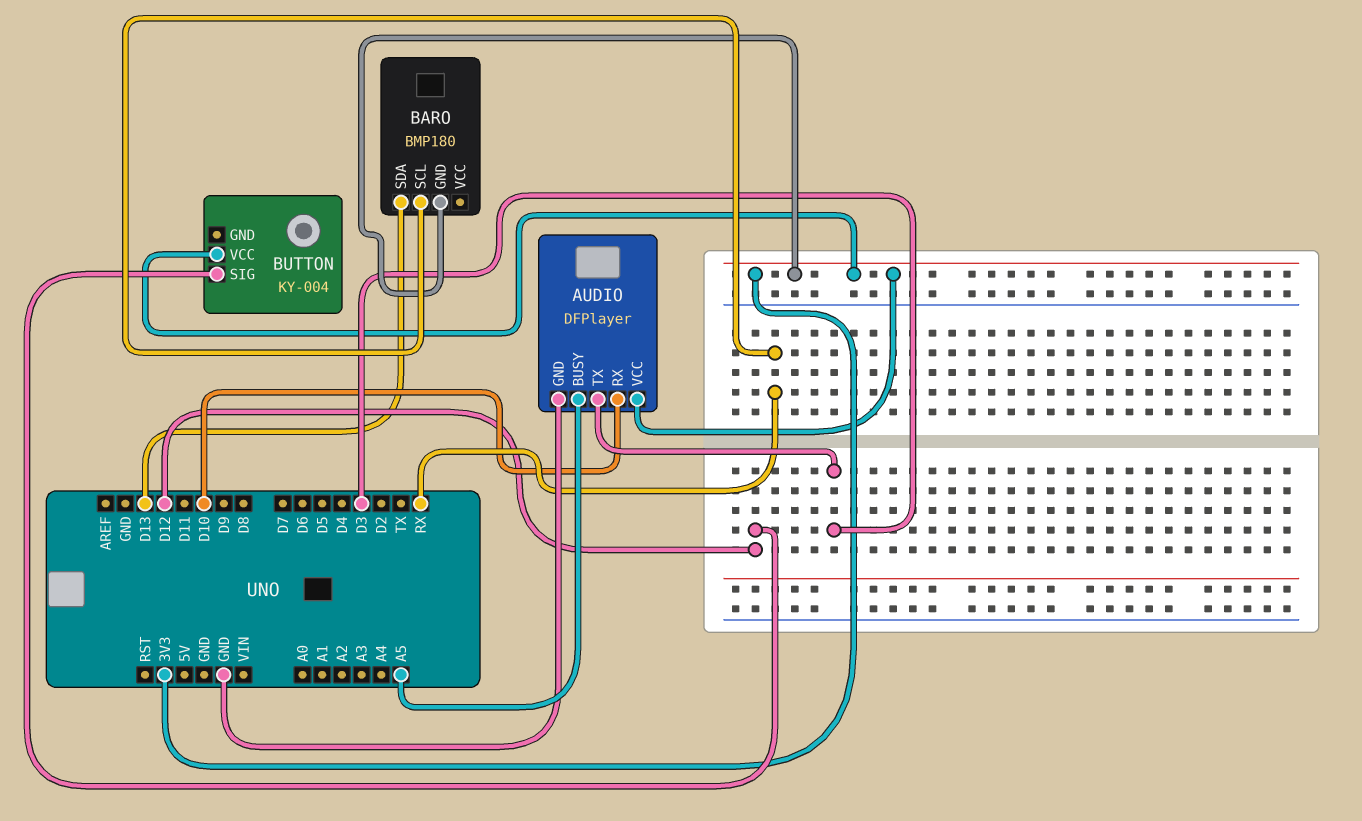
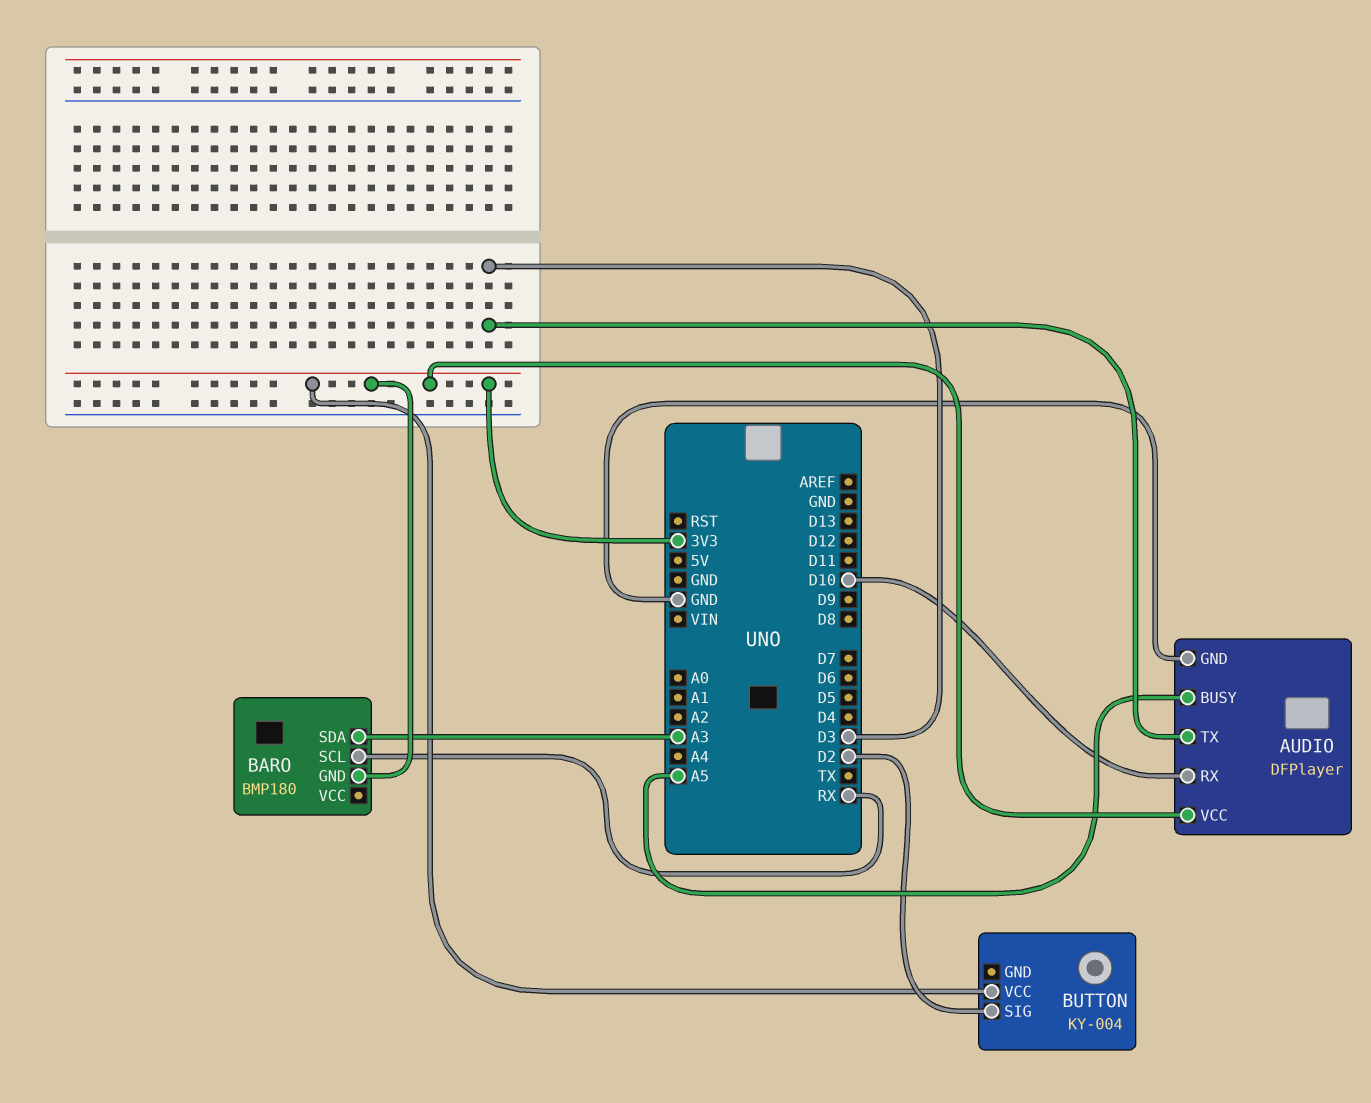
BARO pin SDA: D13 -> A3
BUTTON pin SIG: D12 -> D2

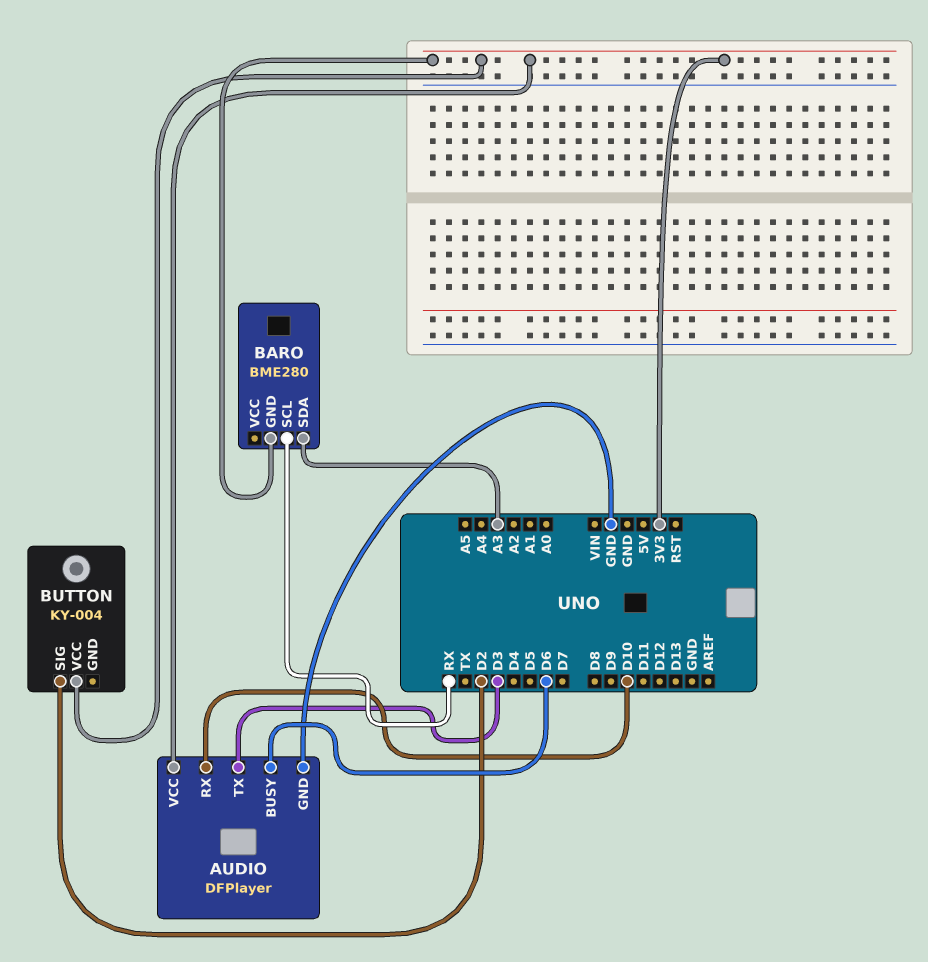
AUDIO pin BUSY: A5 -> D6
BARO: BMP180 -> BME280

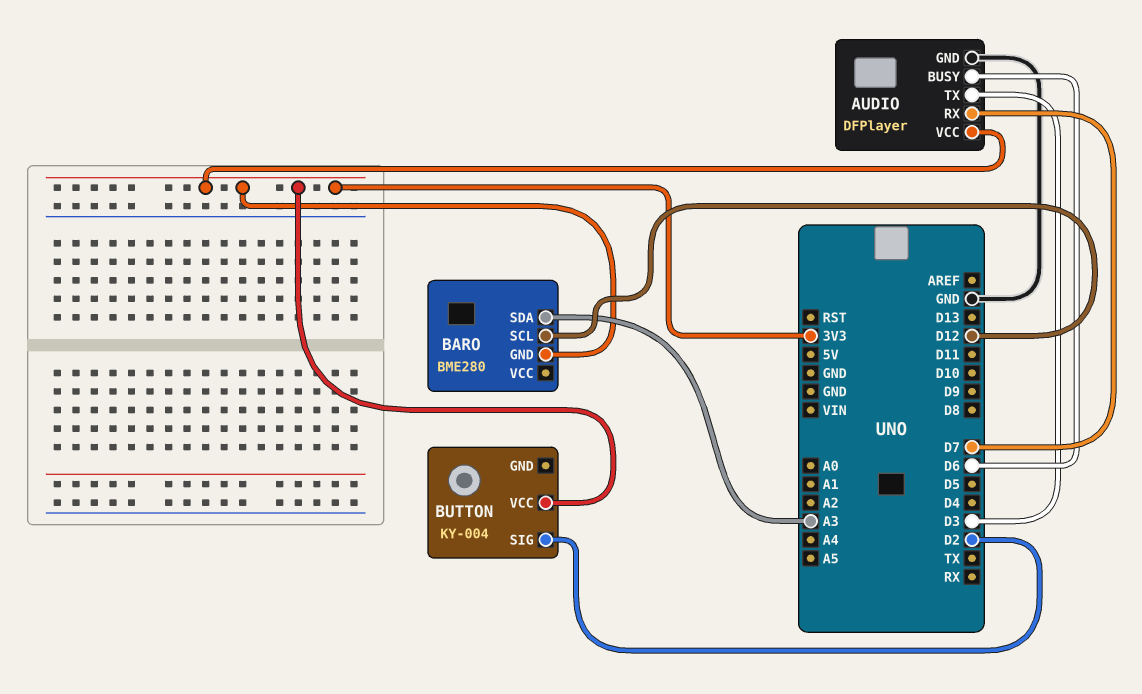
AUDIO pin RX: D10 -> D7
BARO pin SCL: RX -> D12

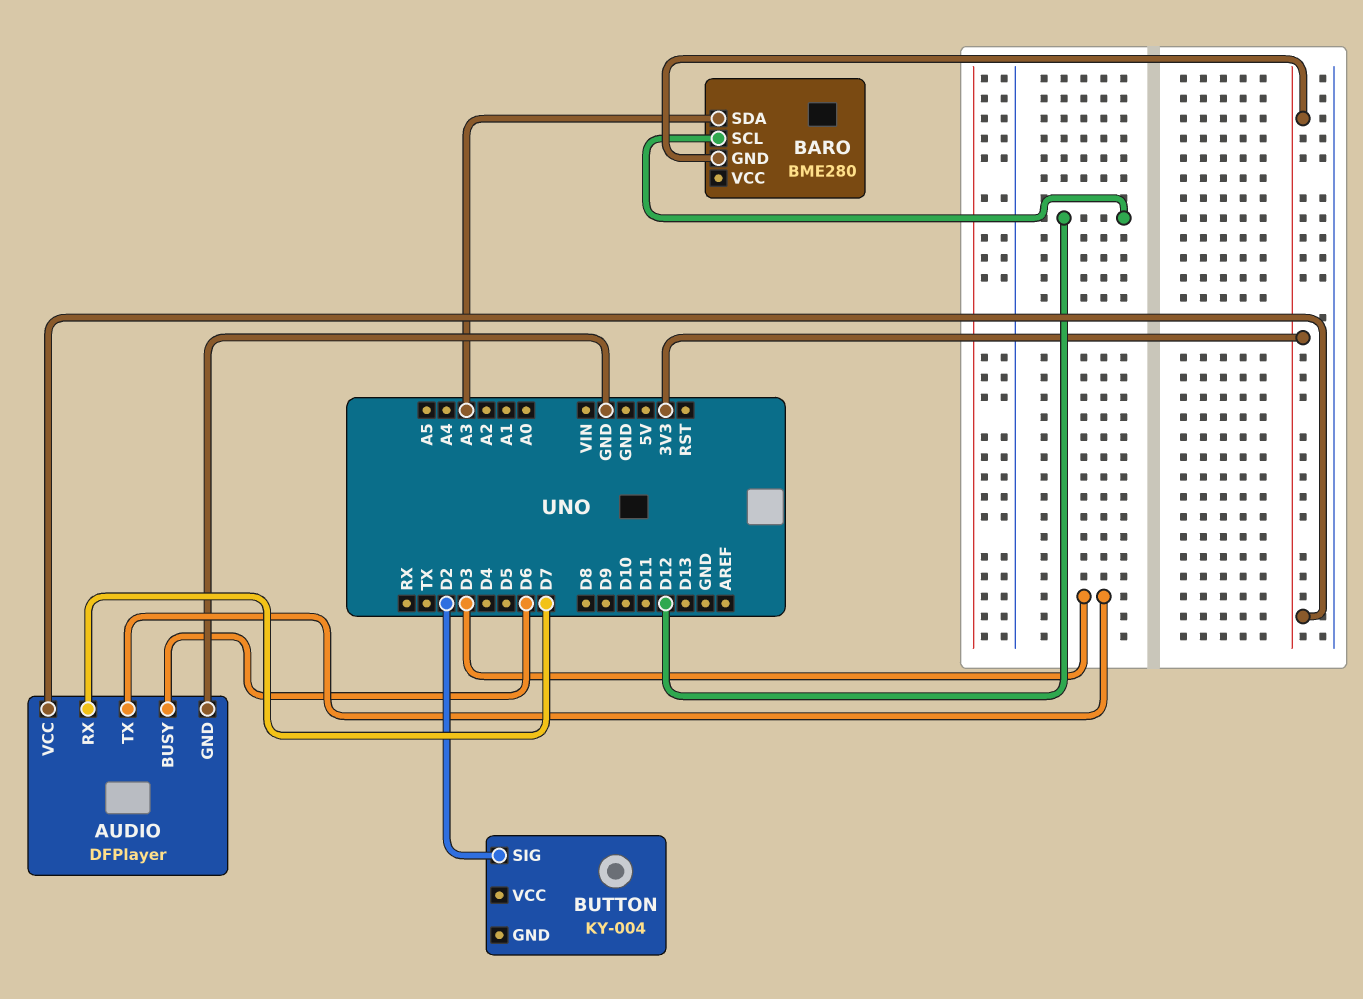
BUTTON pin VCC: 3V3 -> none

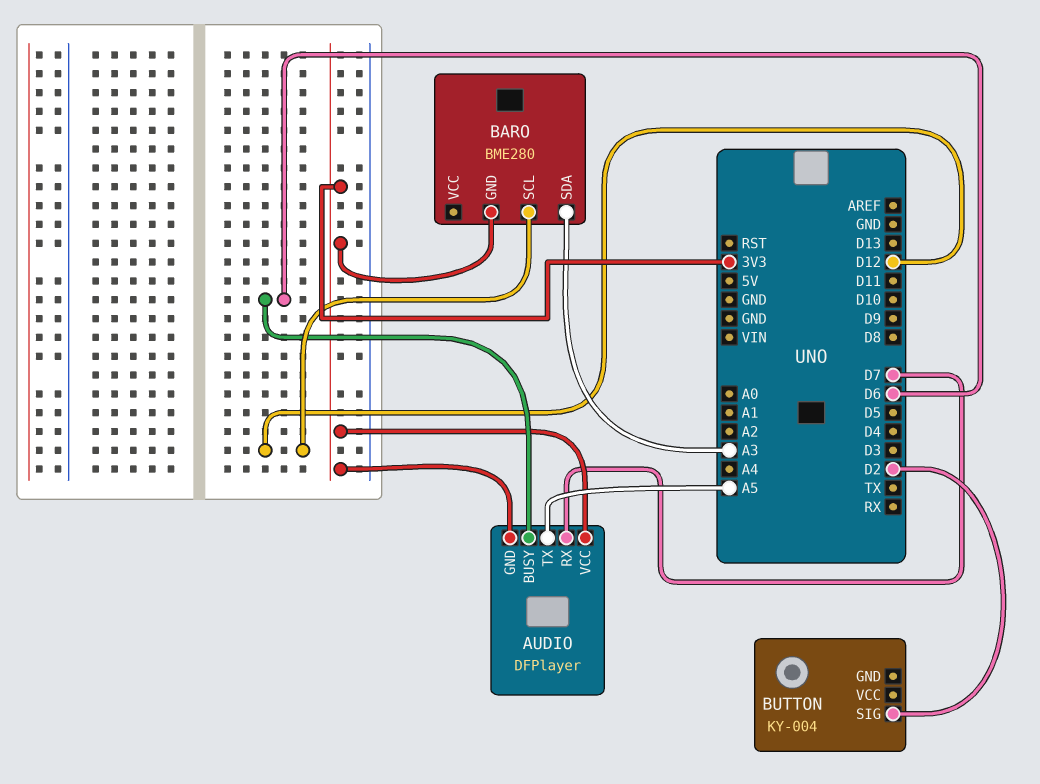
AUDIO pin GND: GND -> 3V3
AUDIO pin TX: D3 -> A5

